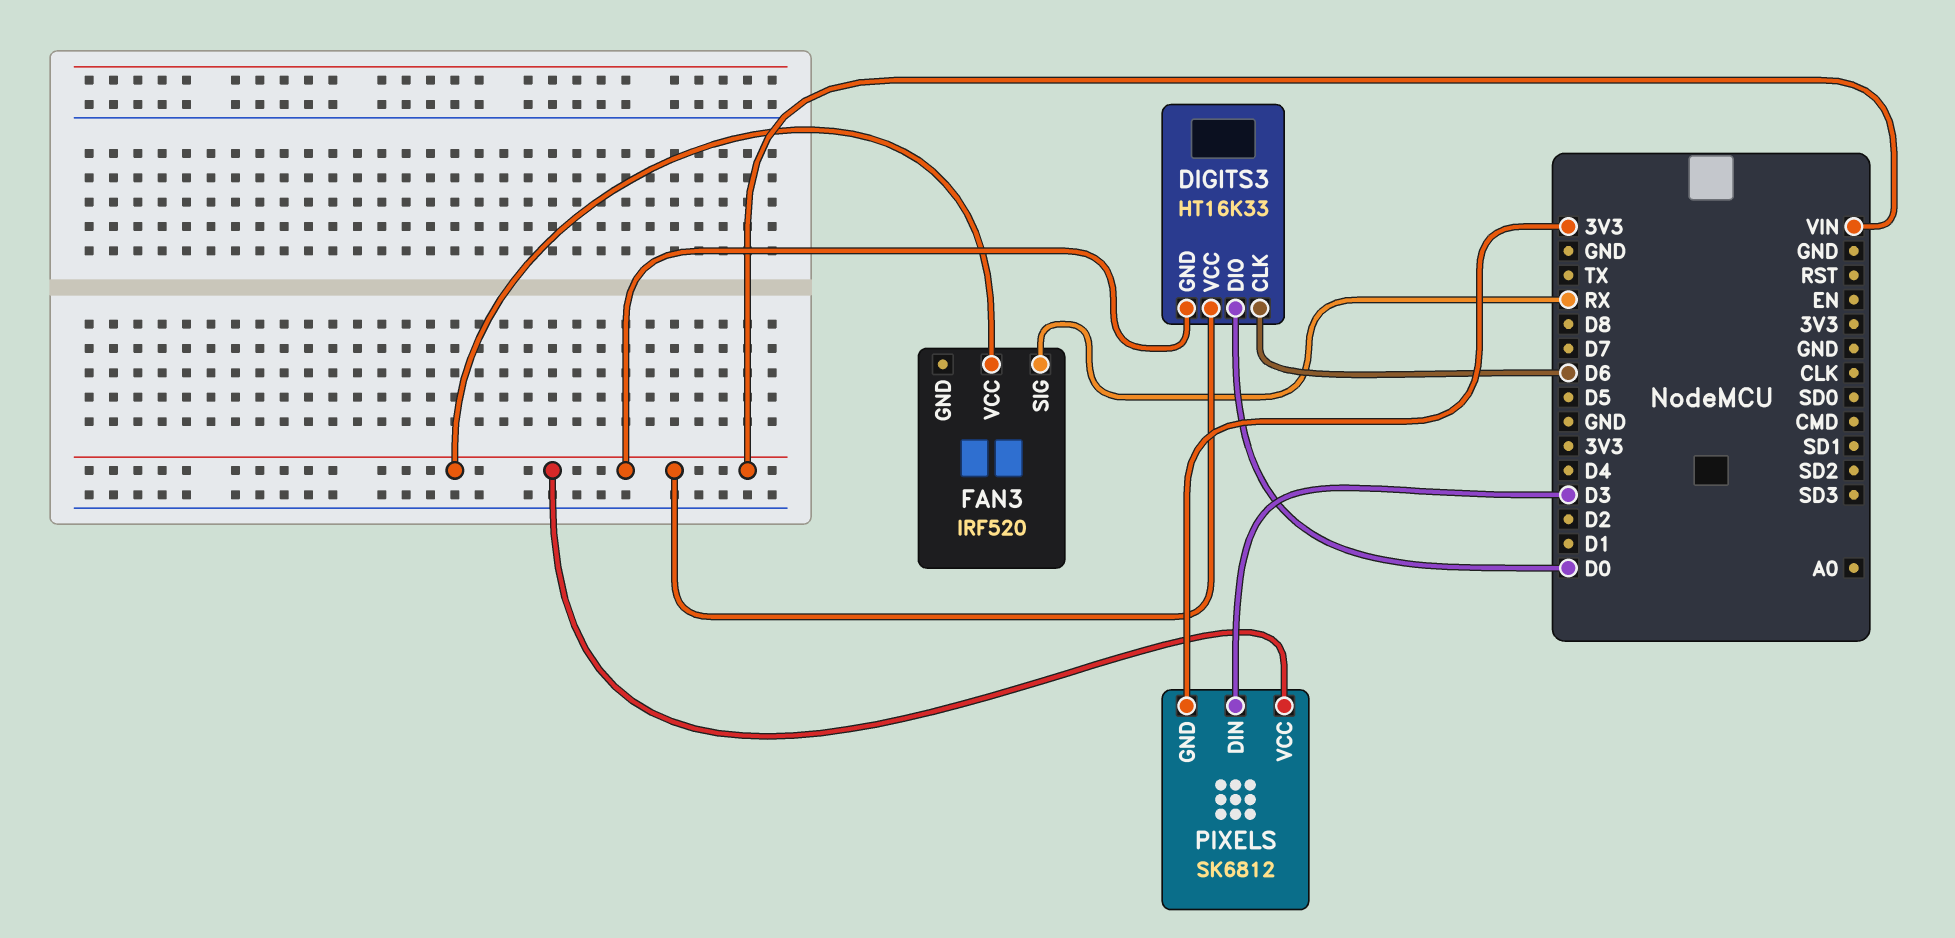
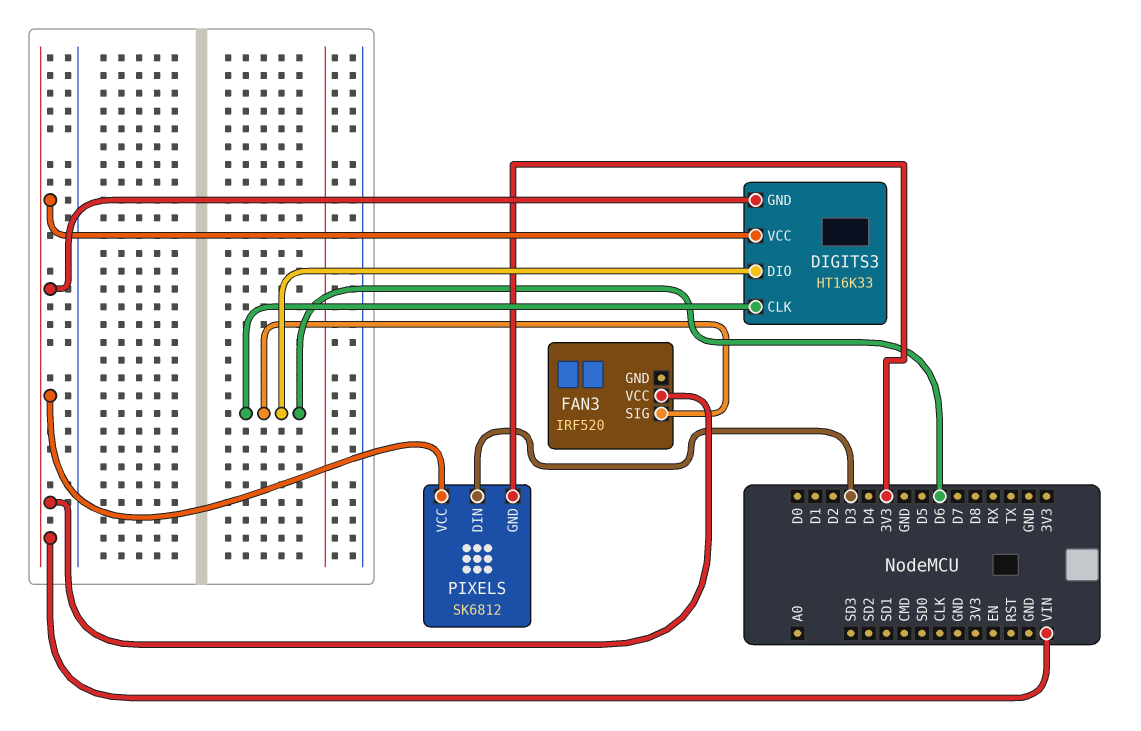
DIGITS3 pin DIO: D0 -> D6
FAN3 pin SIG: RX -> D6

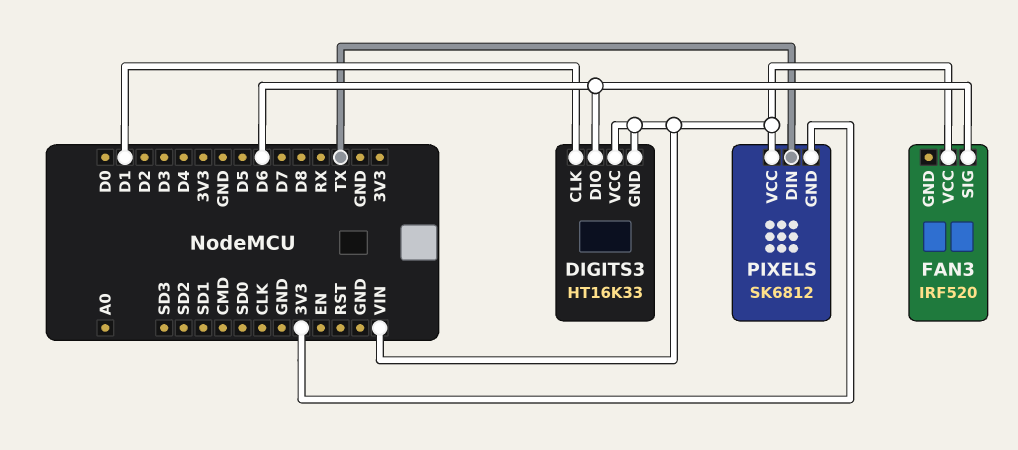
DIGITS3 pin CLK: D6 -> D1
PIXELS pin DIN: D3 -> TX

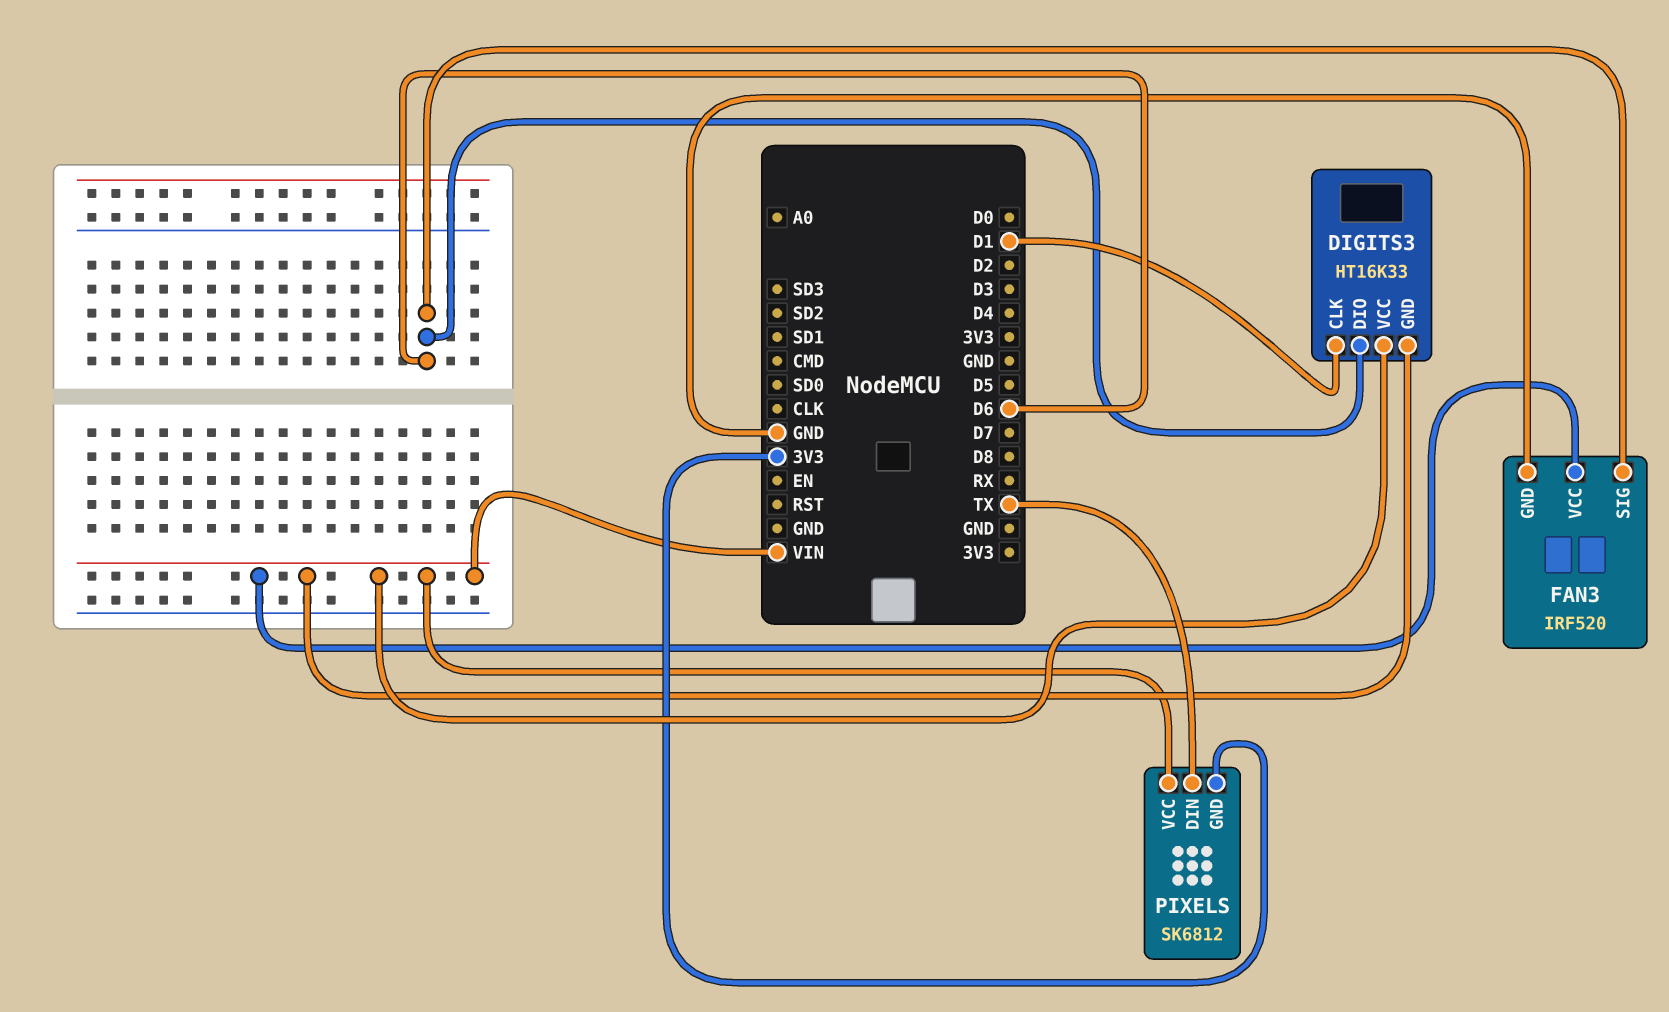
FAN3 pin GND: none -> GND

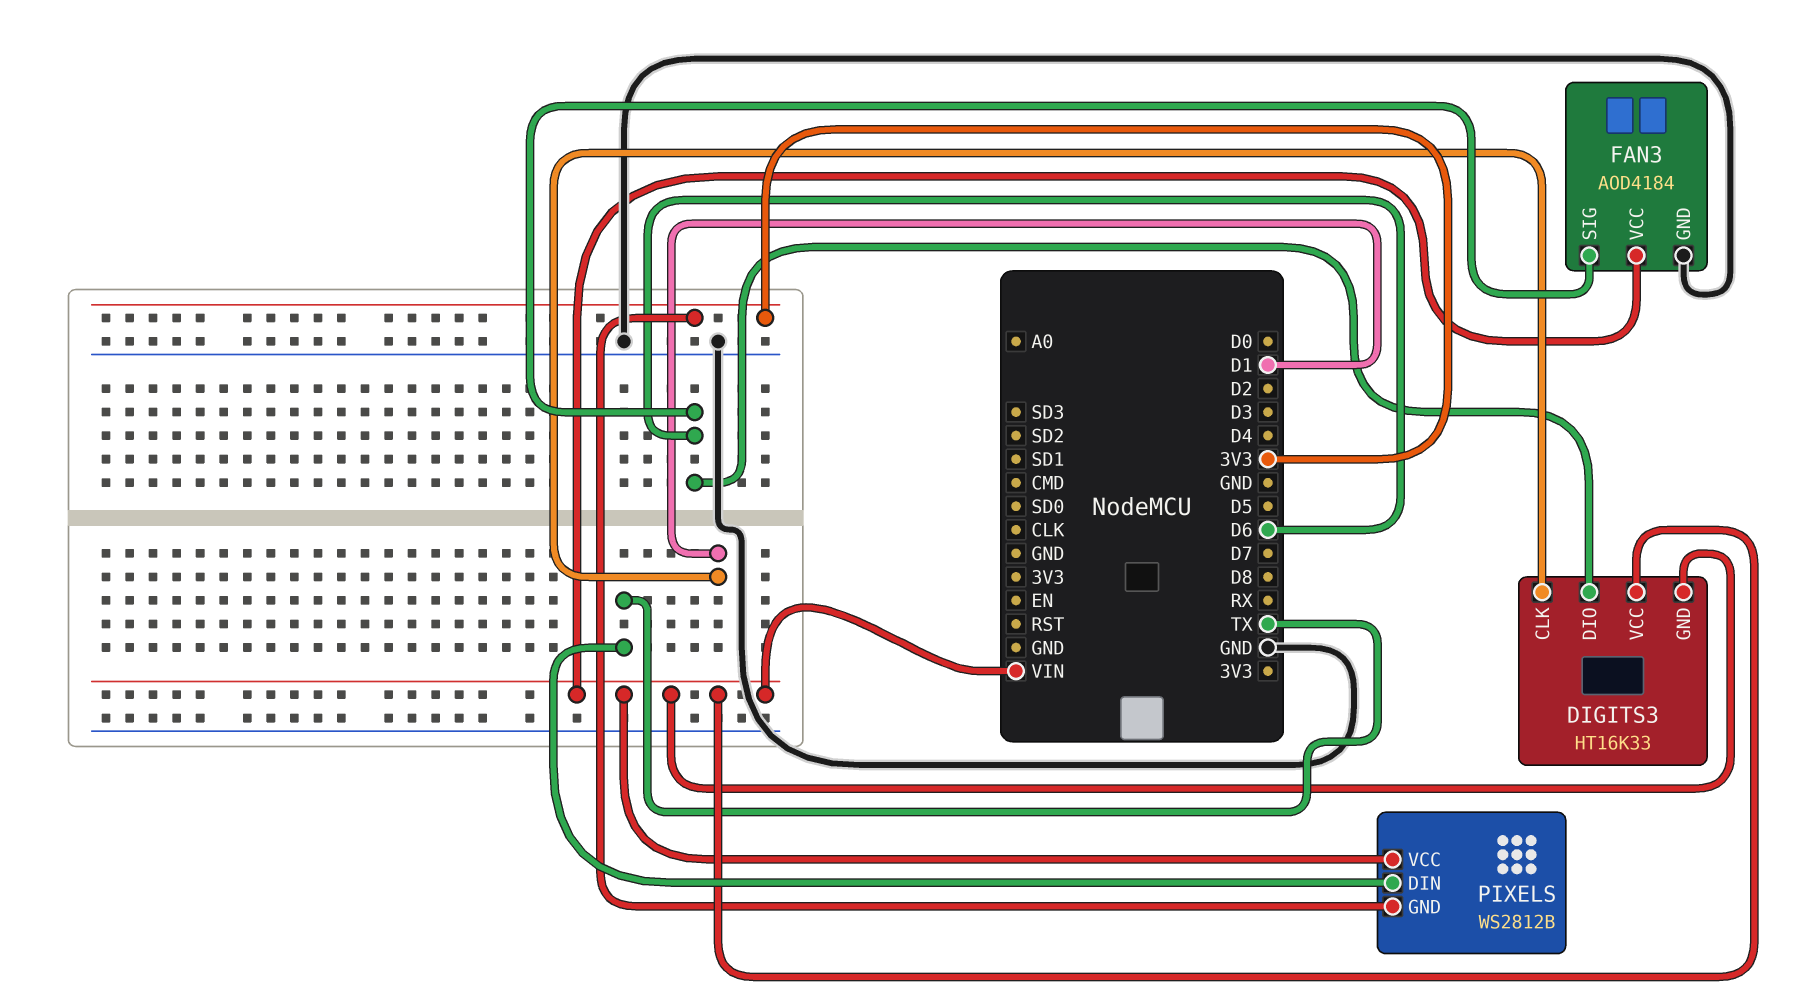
FAN3: IRF520 -> AOD4184
PIXELS: SK6812 -> WS2812B

